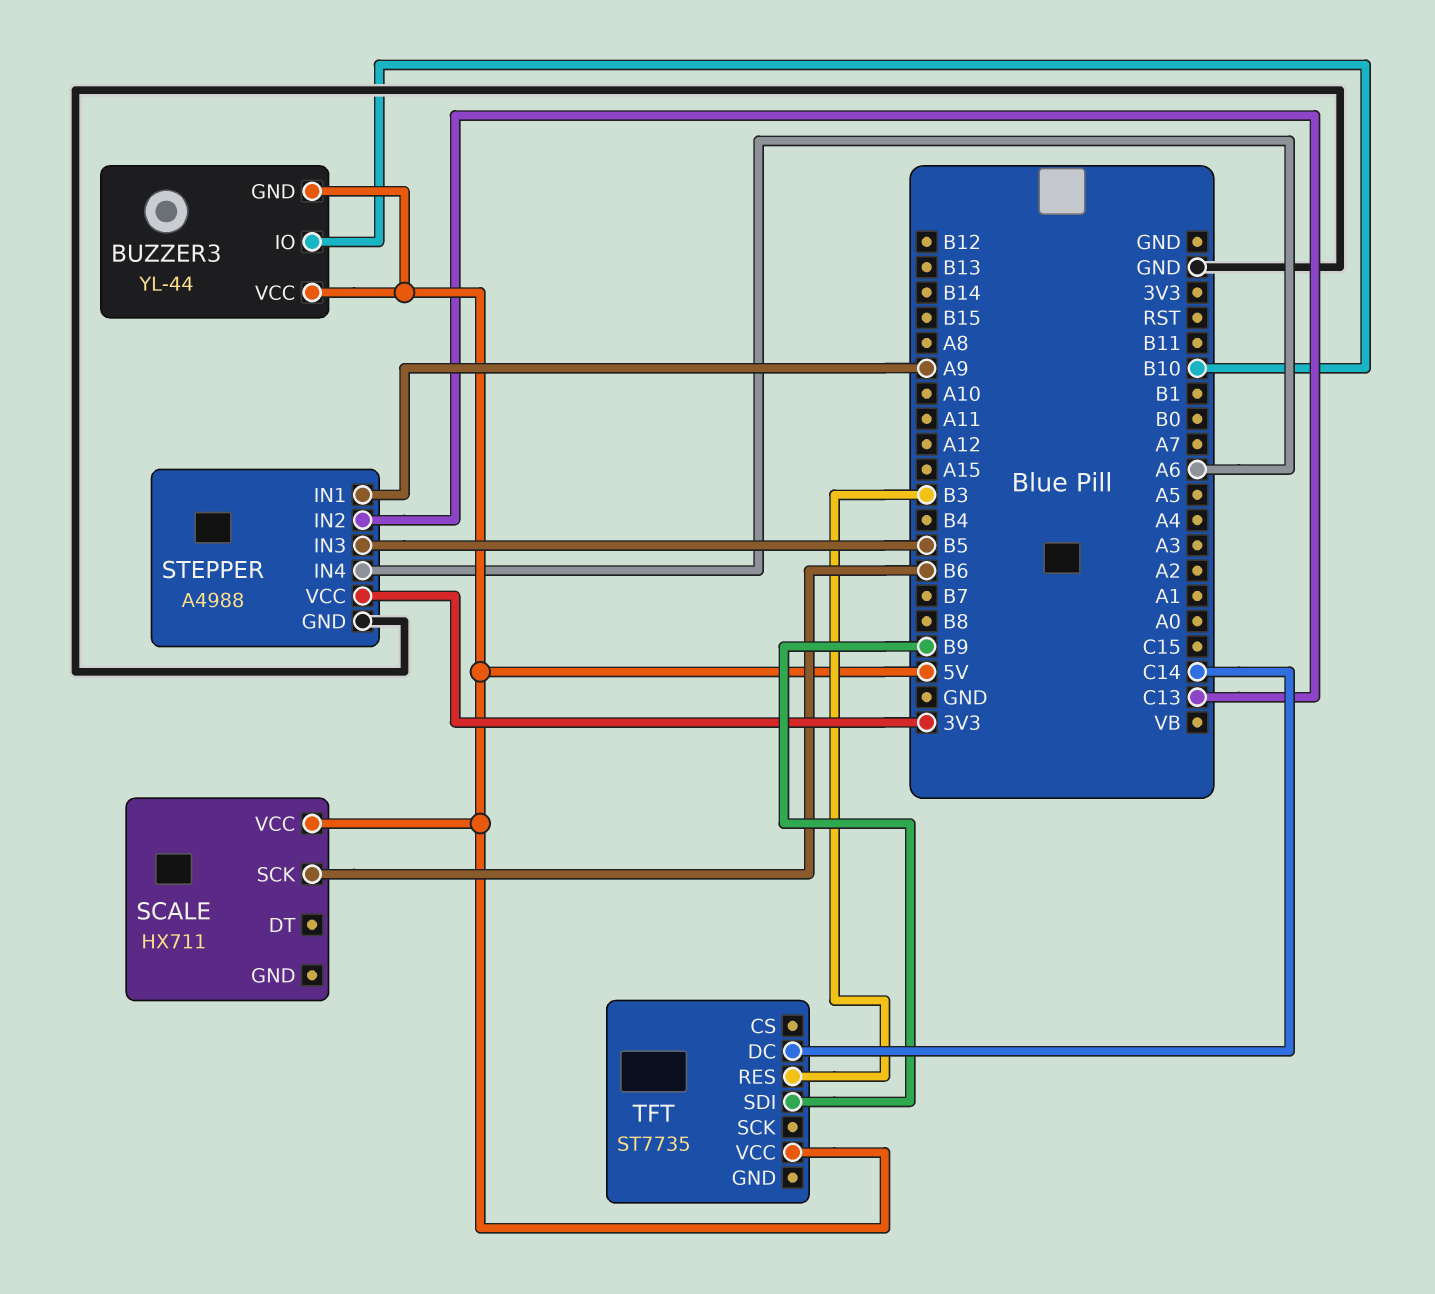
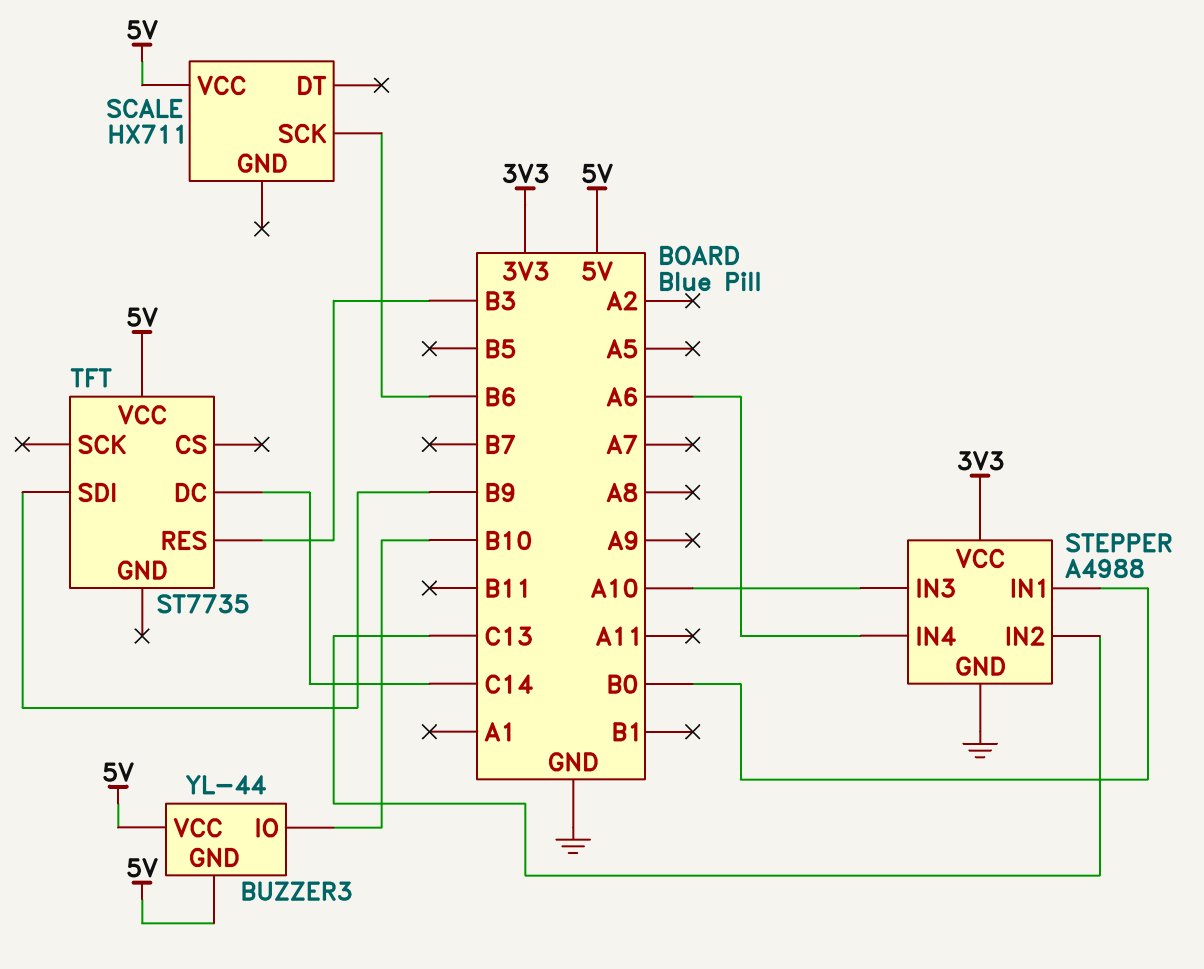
STEPPER pin IN1: A9 -> B0
STEPPER pin IN3: B5 -> A10

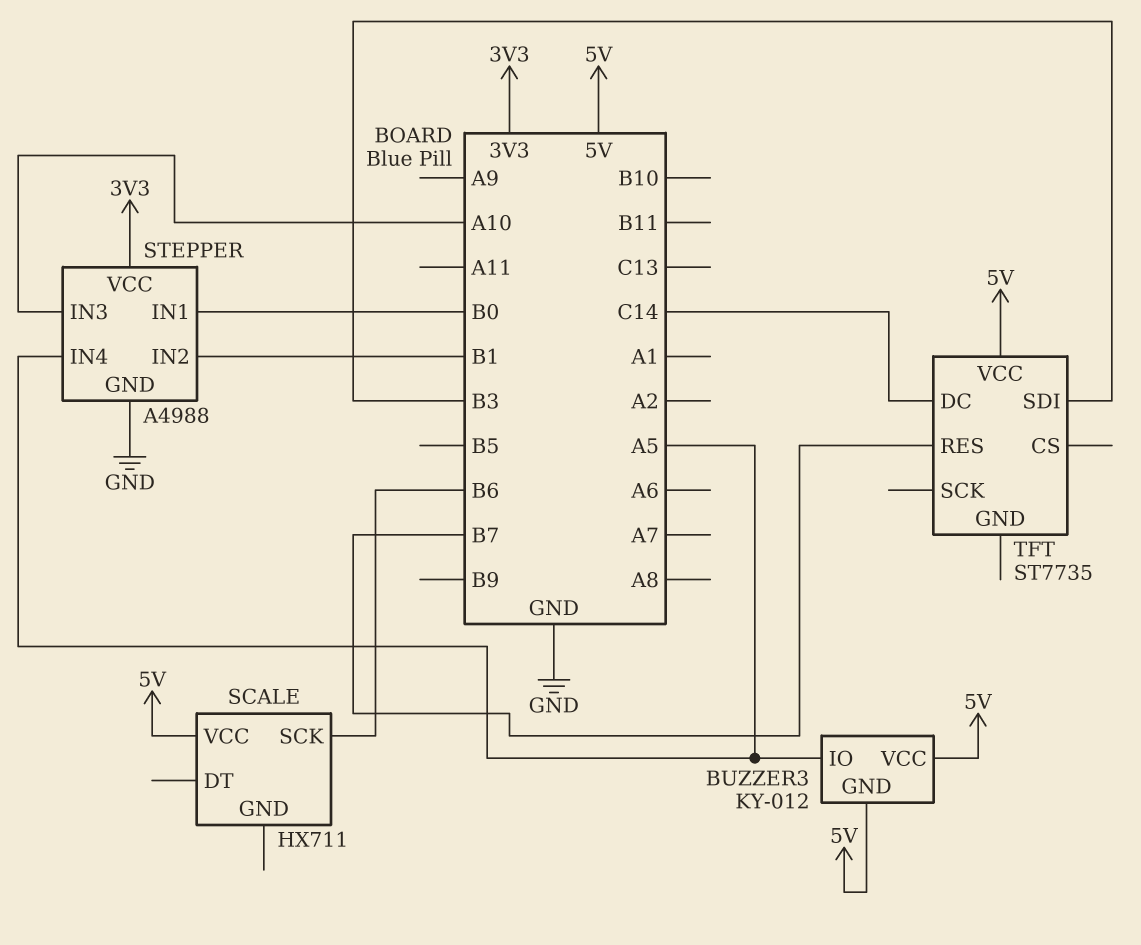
BUZZER3: YL-44 -> KY-012
BUZZER3 pin IO: B10 -> A5
STEPPER pin IN2: C13 -> B1
STEPPER pin IN4: A6 -> A5
TFT pin RES: B3 -> B7
TFT pin SDI: B9 -> B3

